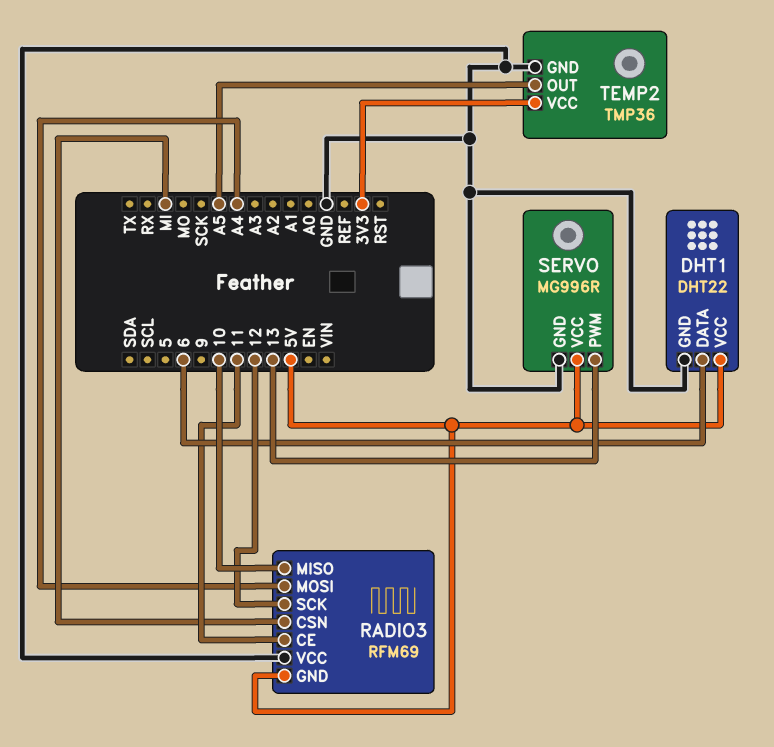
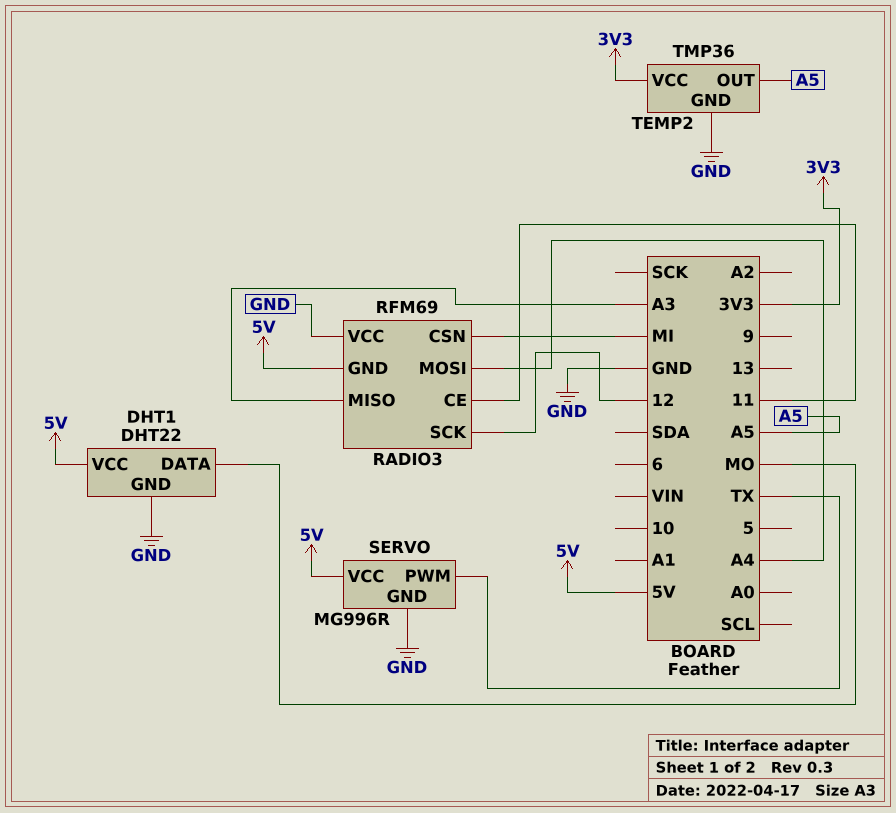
DHT1 pin DATA: 6 -> MO
RADIO3 pin MISO: 10 -> A3
SERVO pin PWM: 13 -> TX

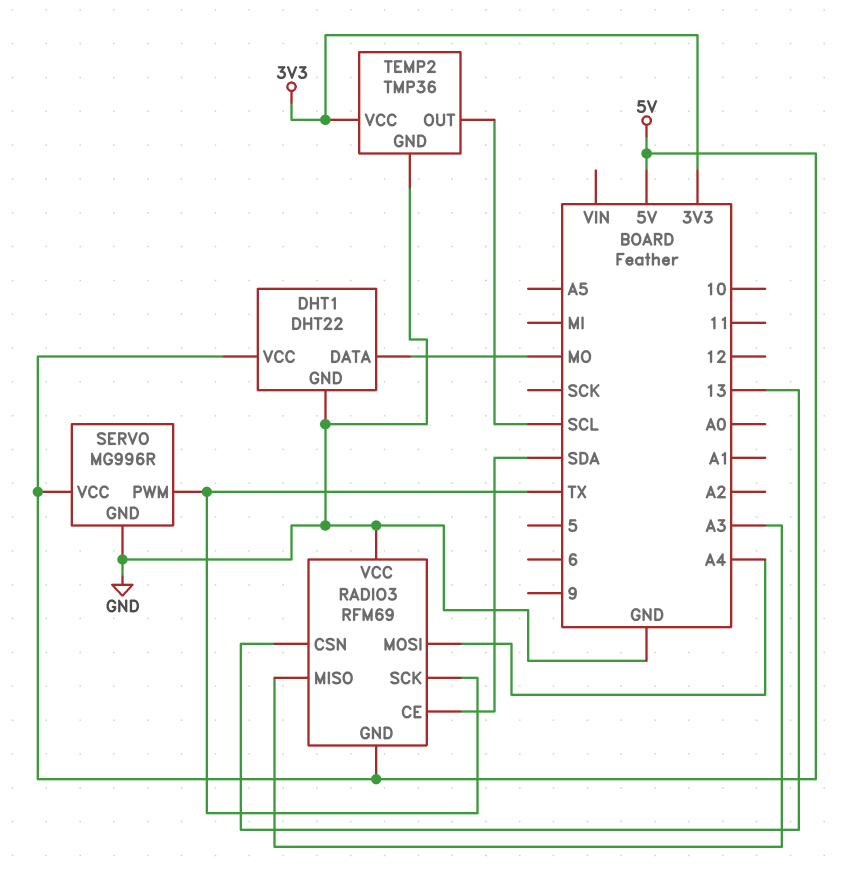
RADIO3 pin CE: 11 -> SDA
RADIO3 pin CSN: MI -> 13
RADIO3 pin SCK: 12 -> TX
TEMP2 pin OUT: A5 -> SCL

